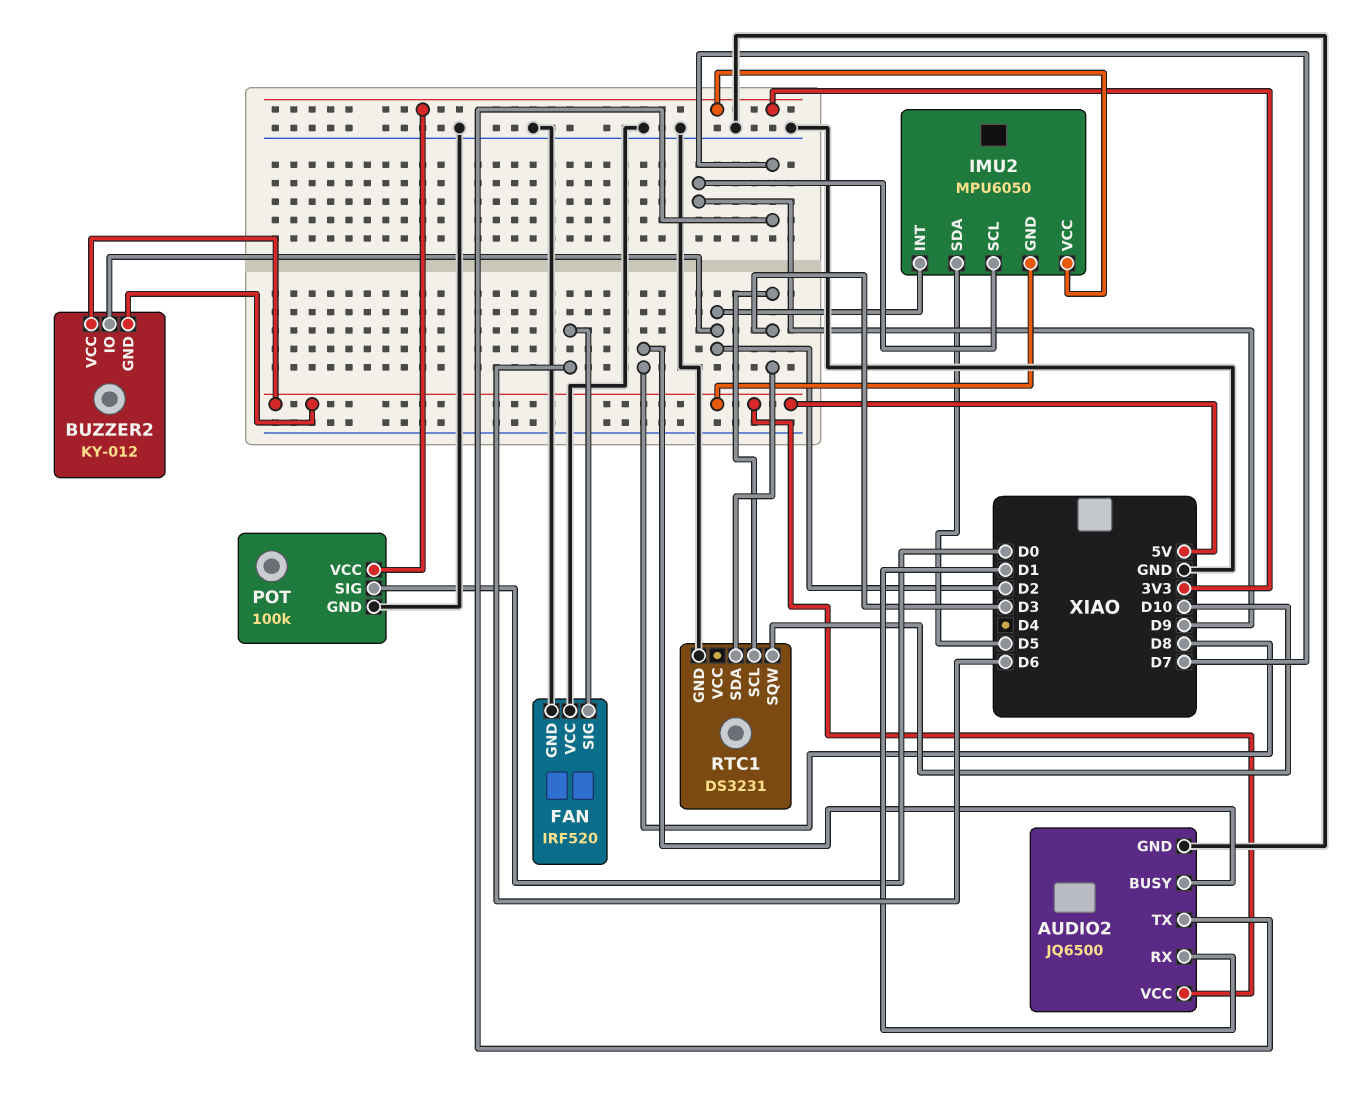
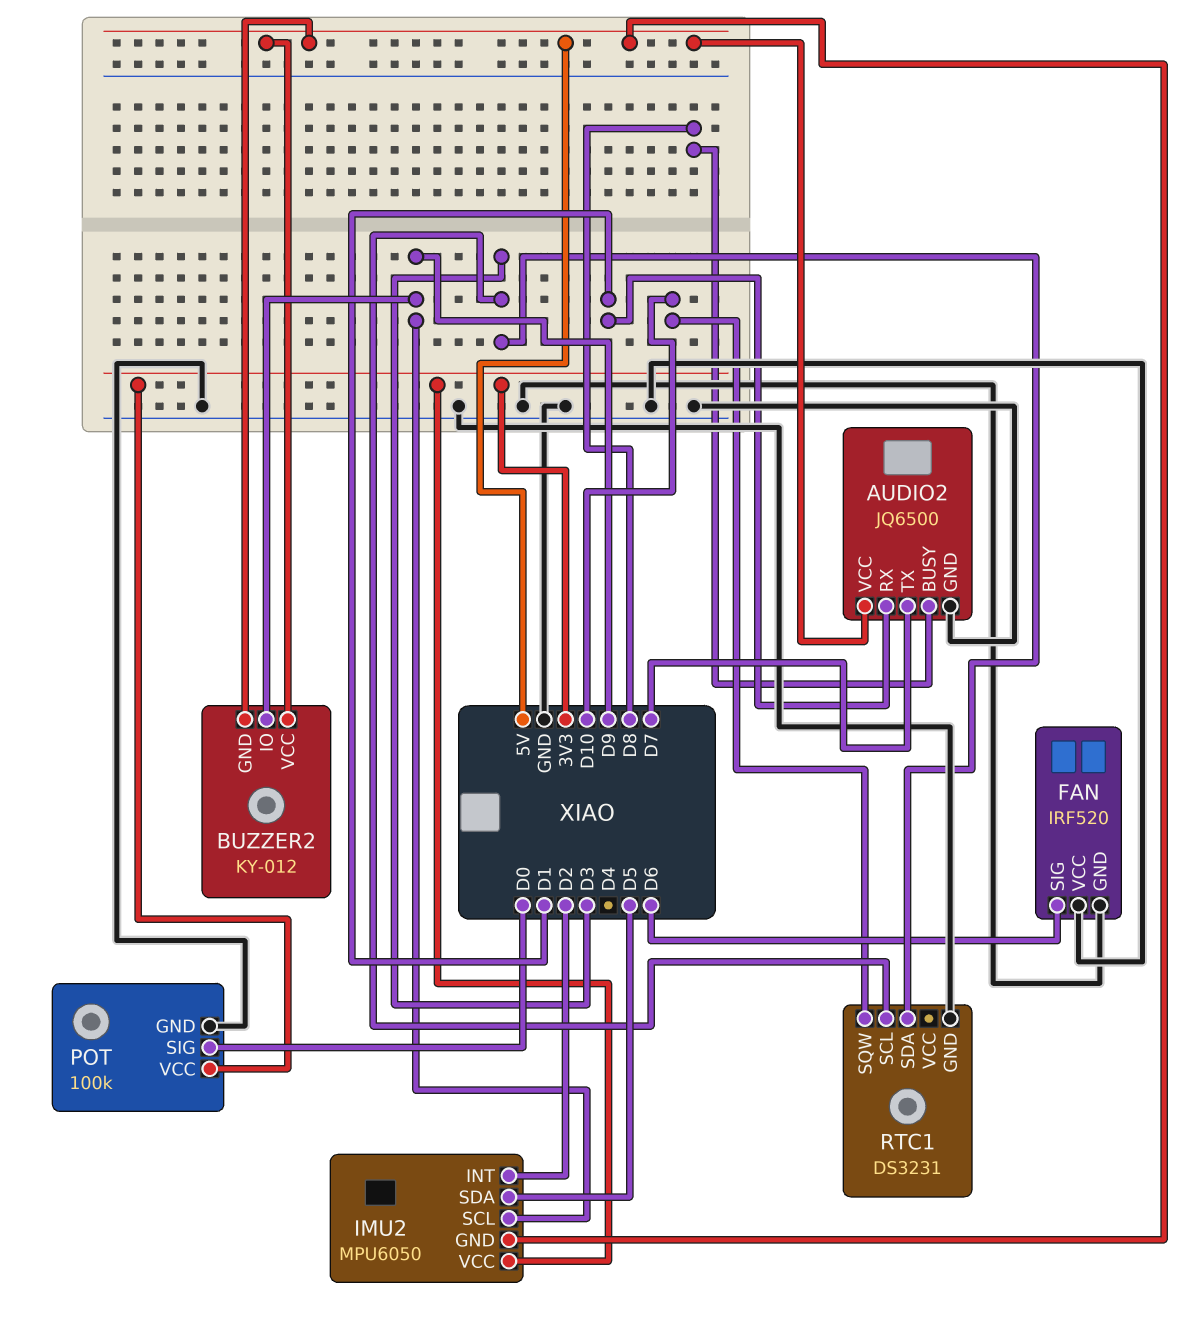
BUZZER2 pin IO: D2 -> D9

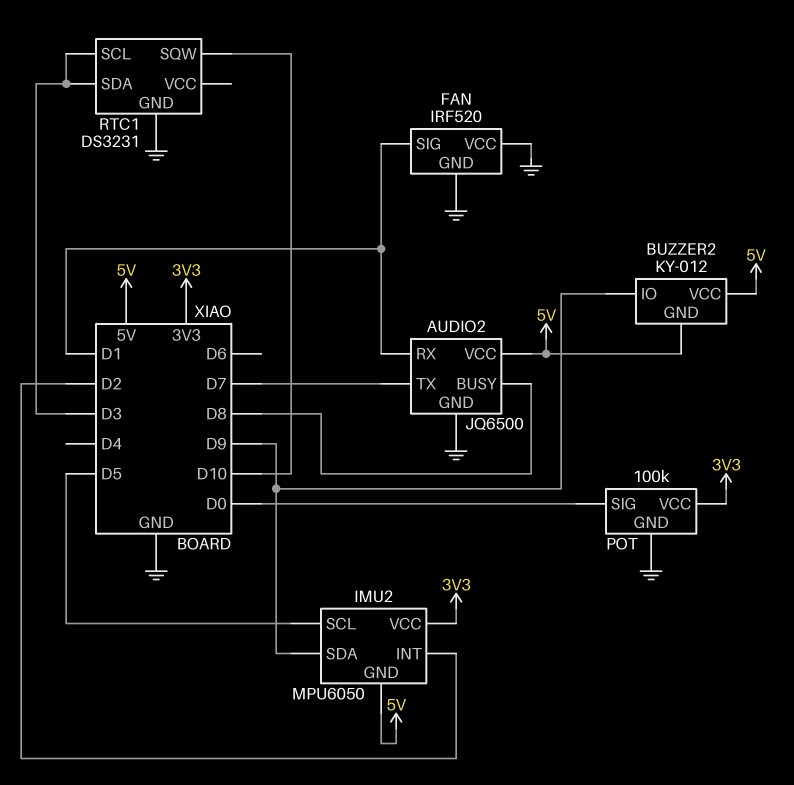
FAN pin SIG: D6 -> D1
IMU2 pin SCL: D9 -> D5
IMU2 pin SDA: D5 -> D9

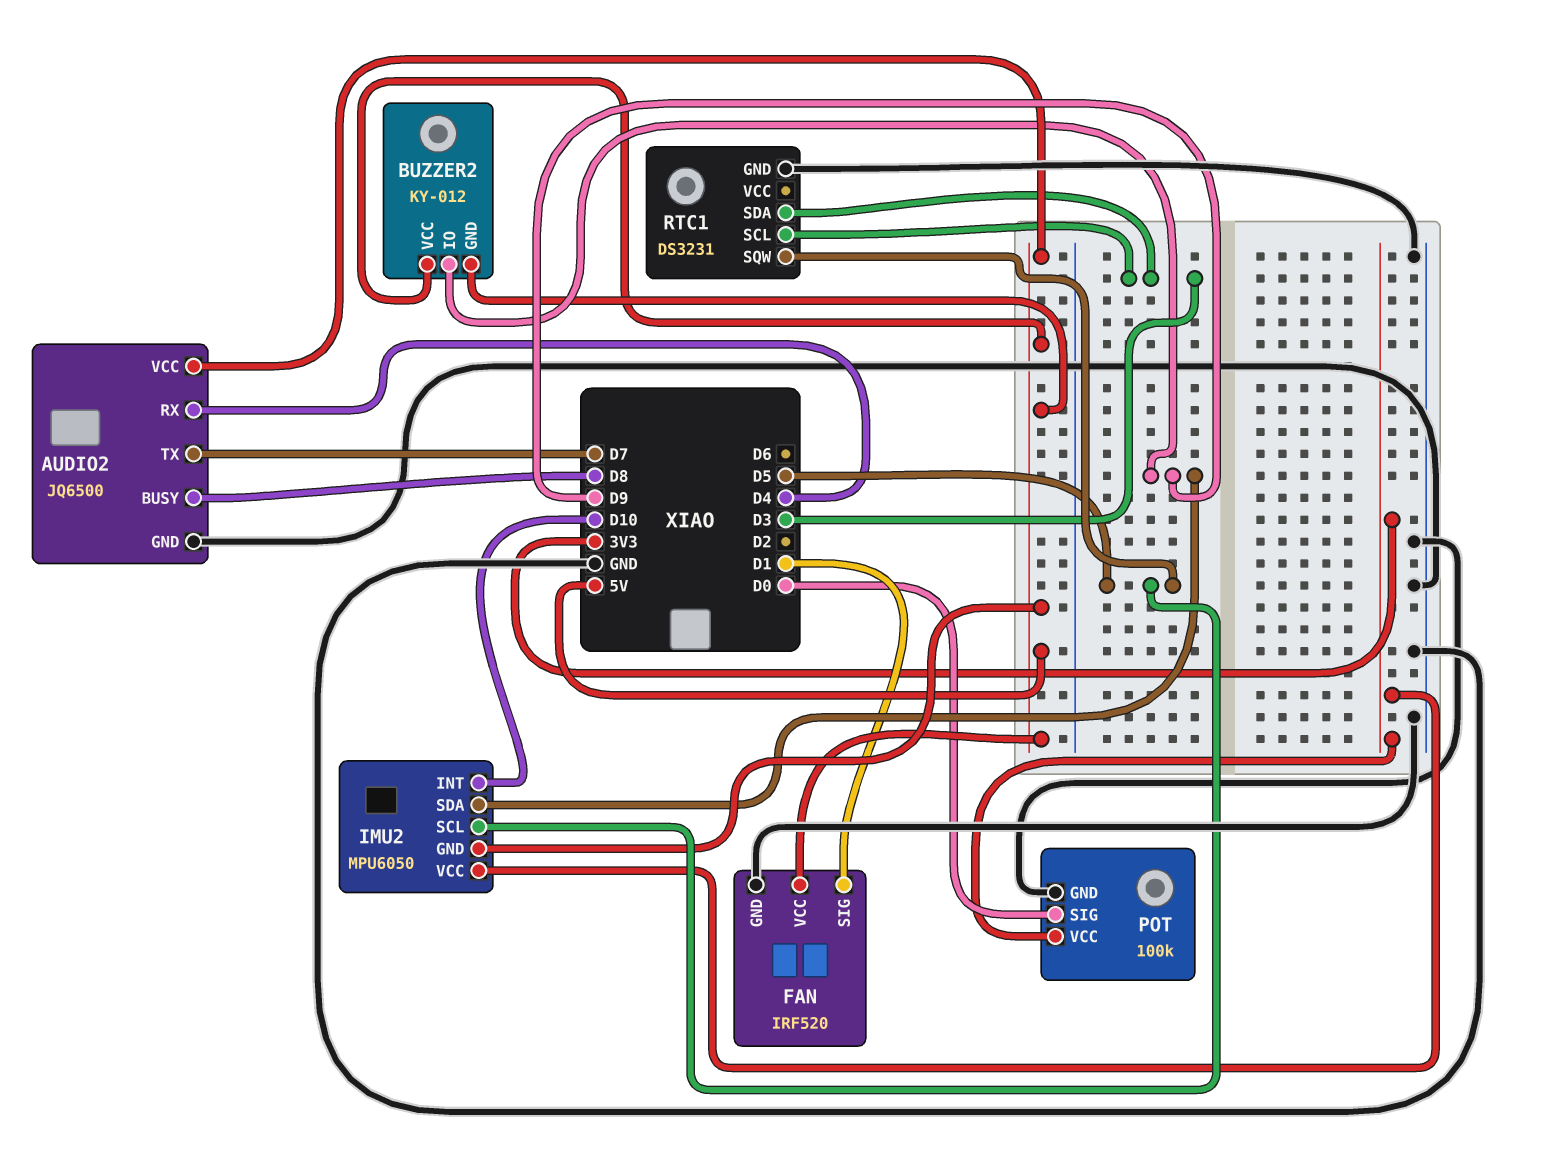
AUDIO2 pin RX: D1 -> D4
FAN pin VCC: GND -> 5V
IMU2 pin INT: D2 -> D10
RTC1 pin SQW: D10 -> D5

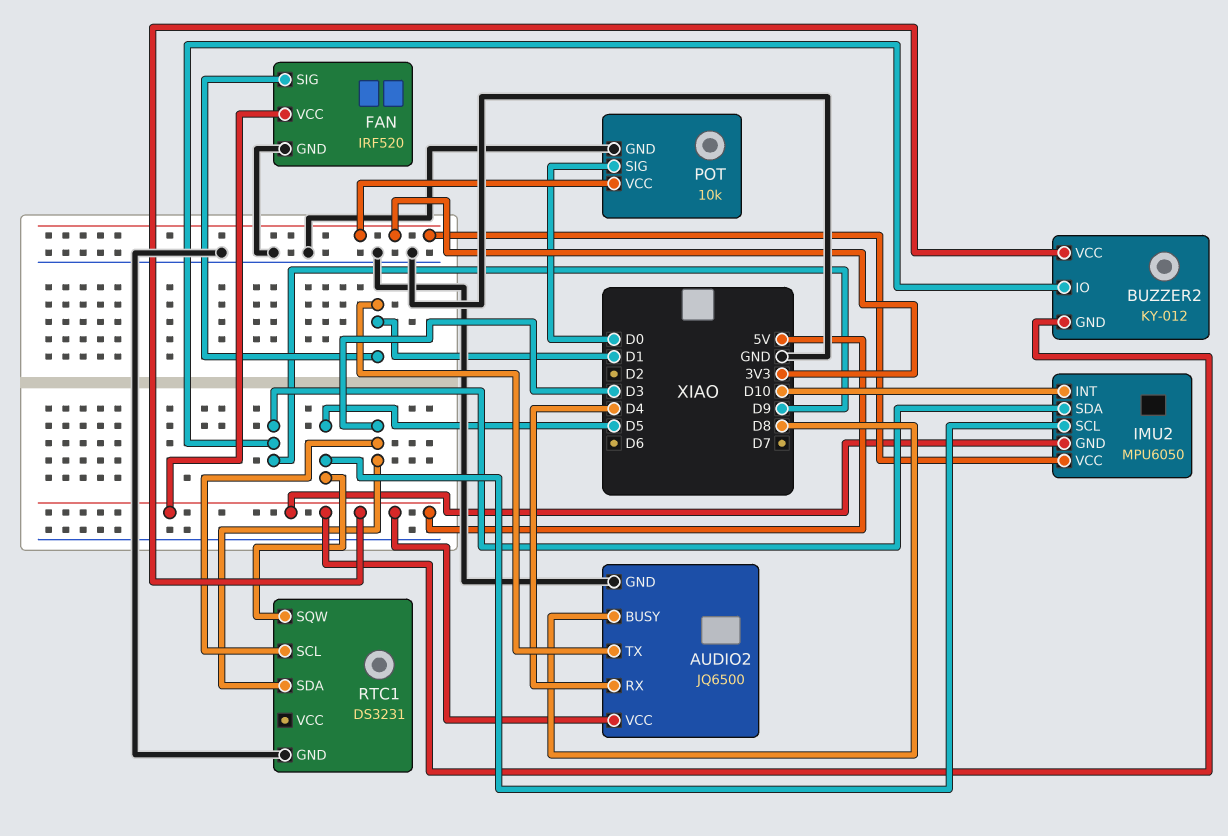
AUDIO2 pin TX: D7 -> D1
POT: 100k -> 10k

